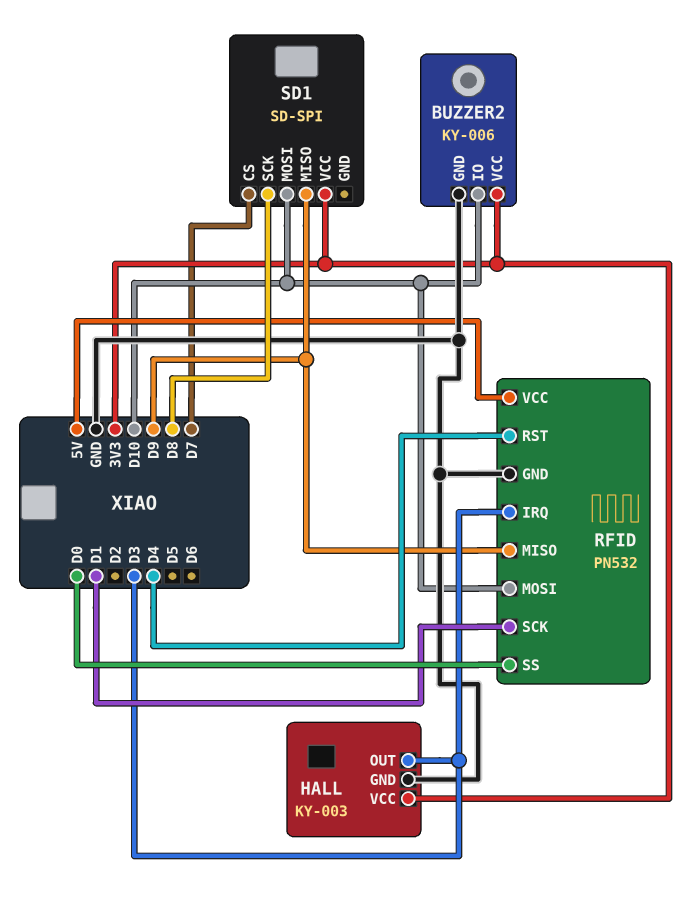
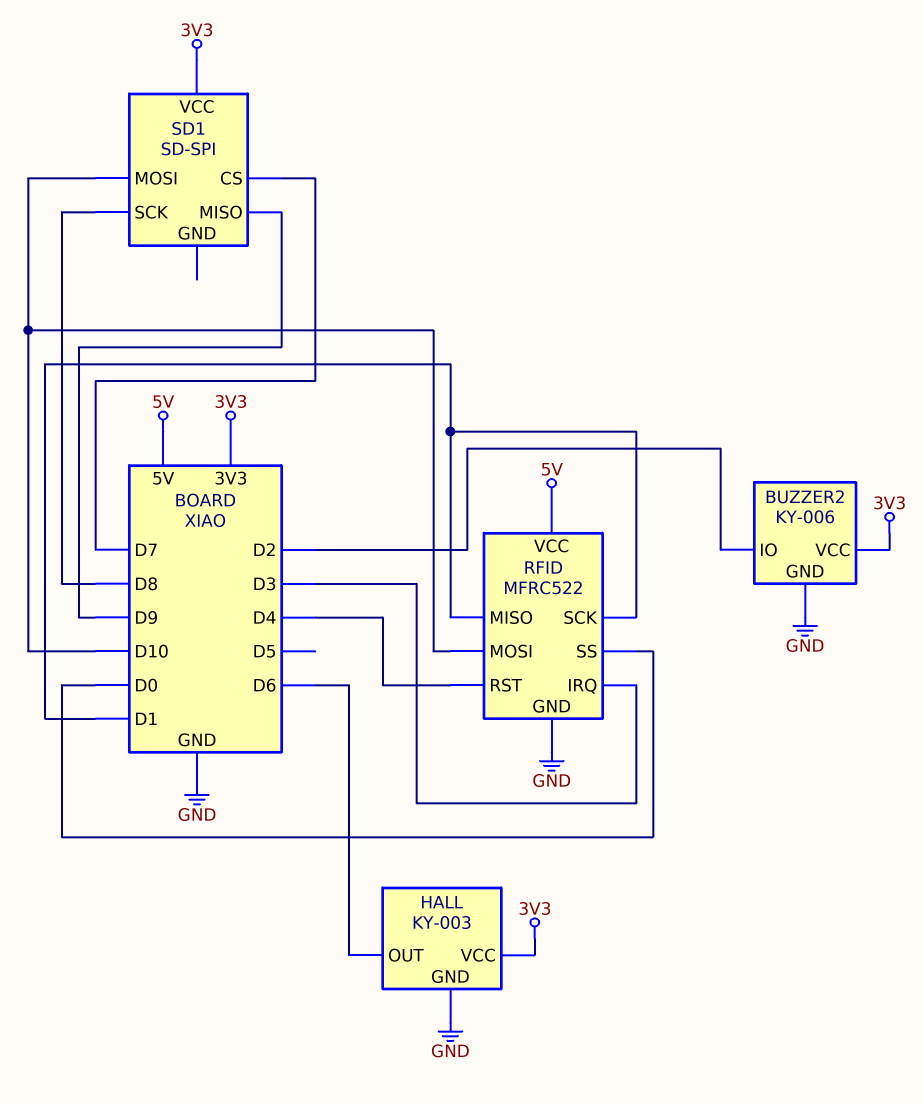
BUZZER2 pin IO: D10 -> D2
HALL pin OUT: D3 -> D6
RFID: PN532 -> MFRC522
RFID pin MISO: D9 -> D1

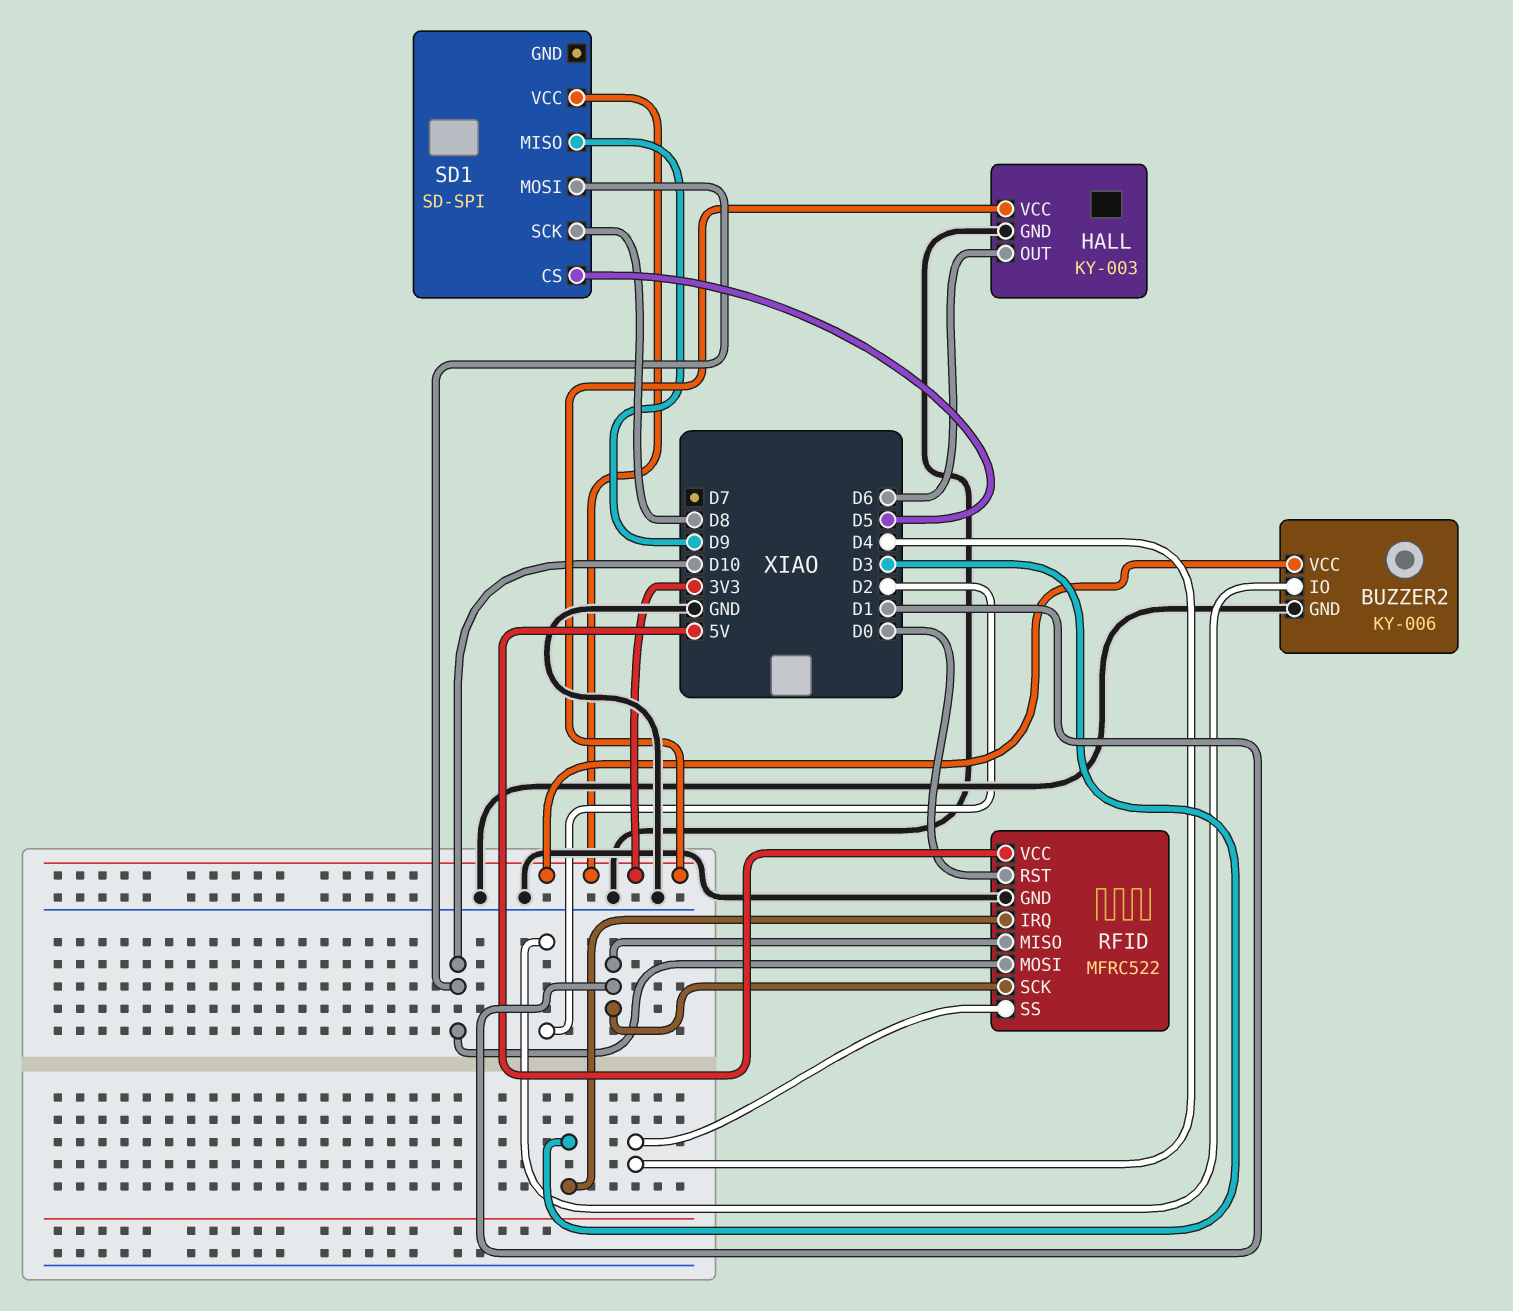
RFID pin RST: D4 -> D0
RFID pin SS: D0 -> D4
SD1 pin CS: D7 -> D5

